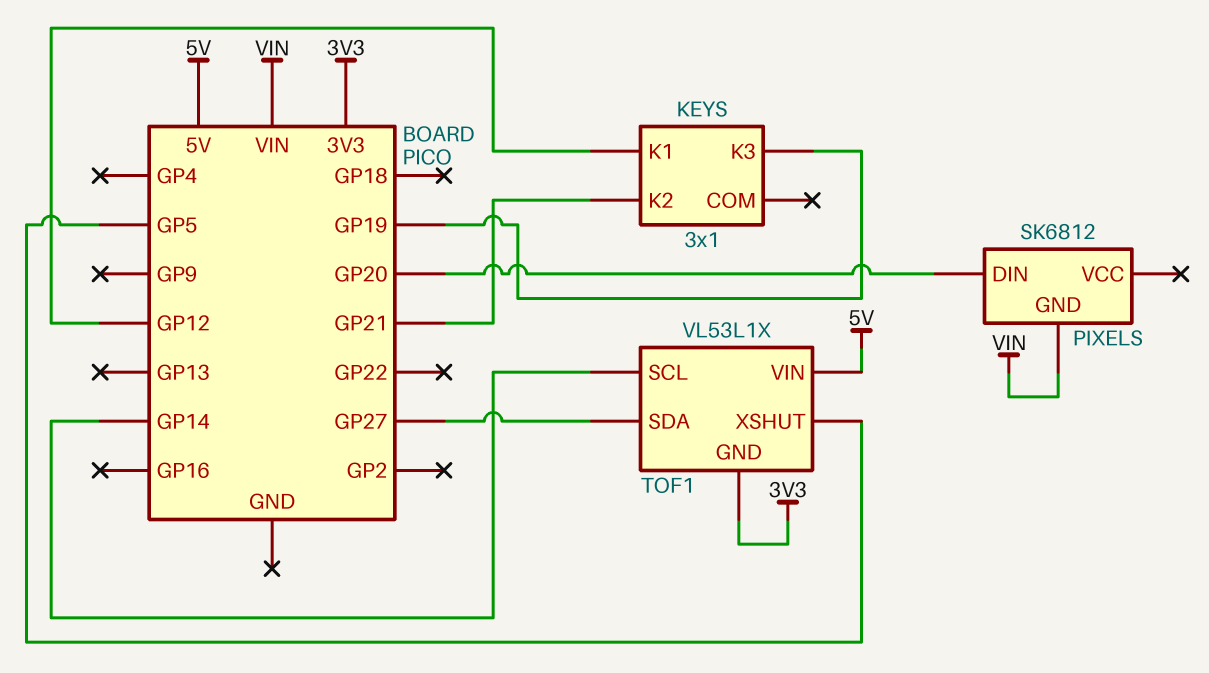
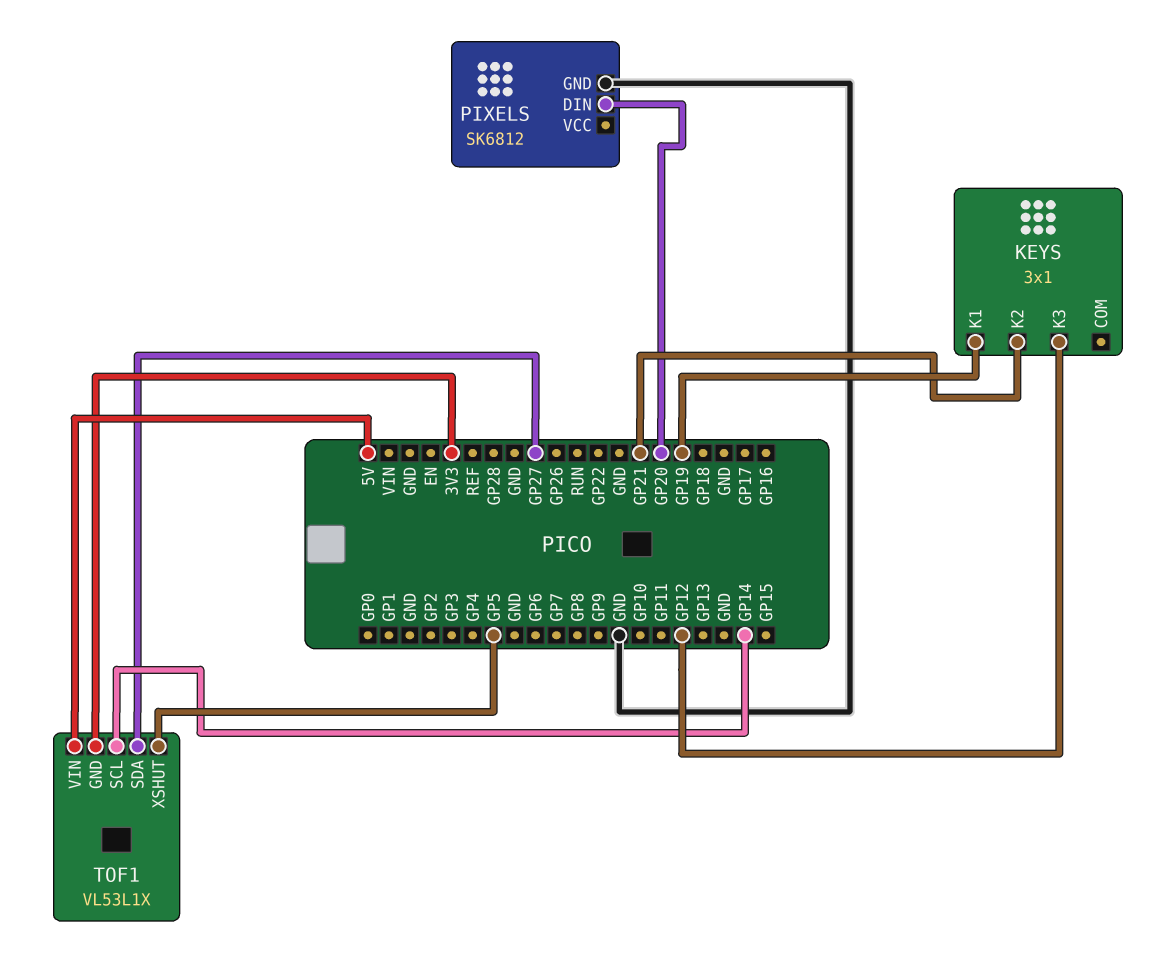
KEYS pin K1: GP12 -> GP19
KEYS pin K3: GP19 -> GP12
PIXELS pin GND: VIN -> GND

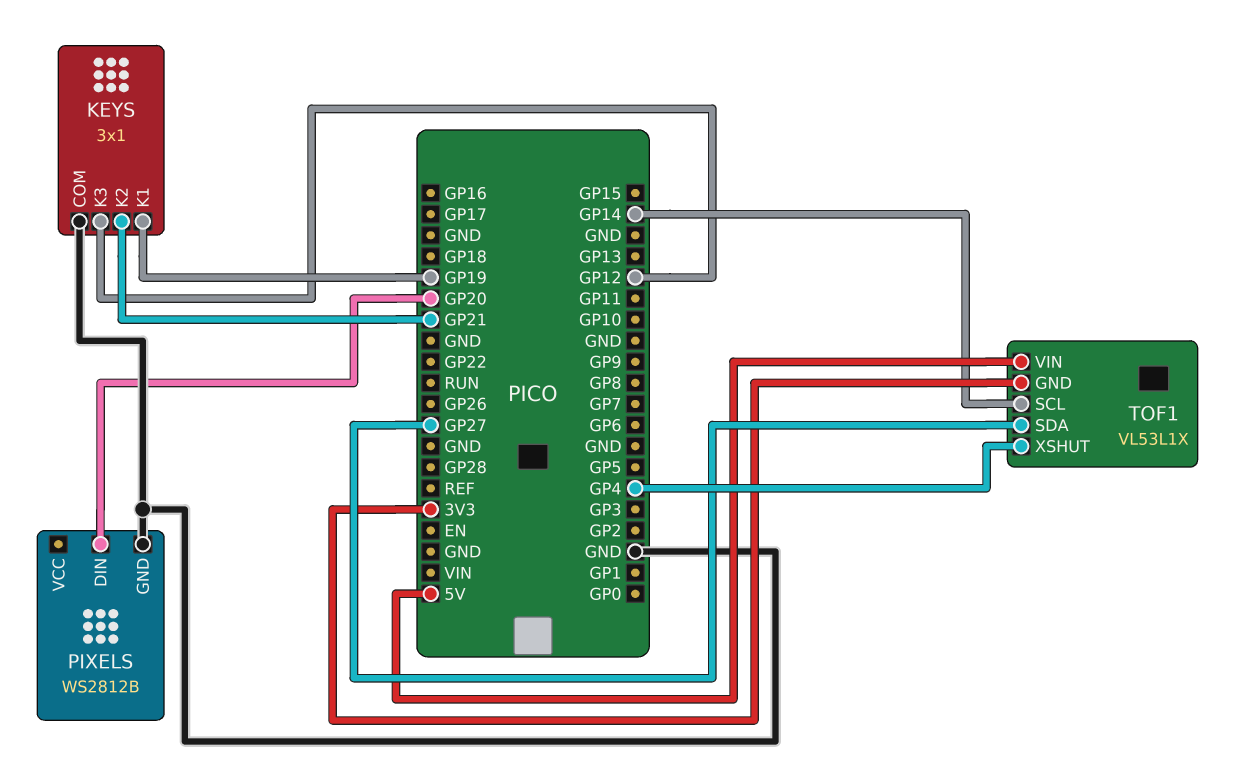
KEYS pin COM: none -> GND
PIXELS: SK6812 -> WS2812B
TOF1 pin XSHUT: GP5 -> GP4

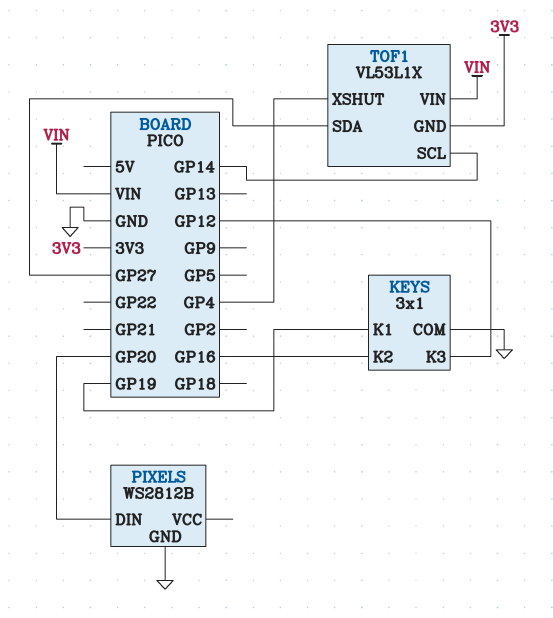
KEYS pin K2: GP21 -> GP16
TOF1 pin VIN: 5V -> VIN

